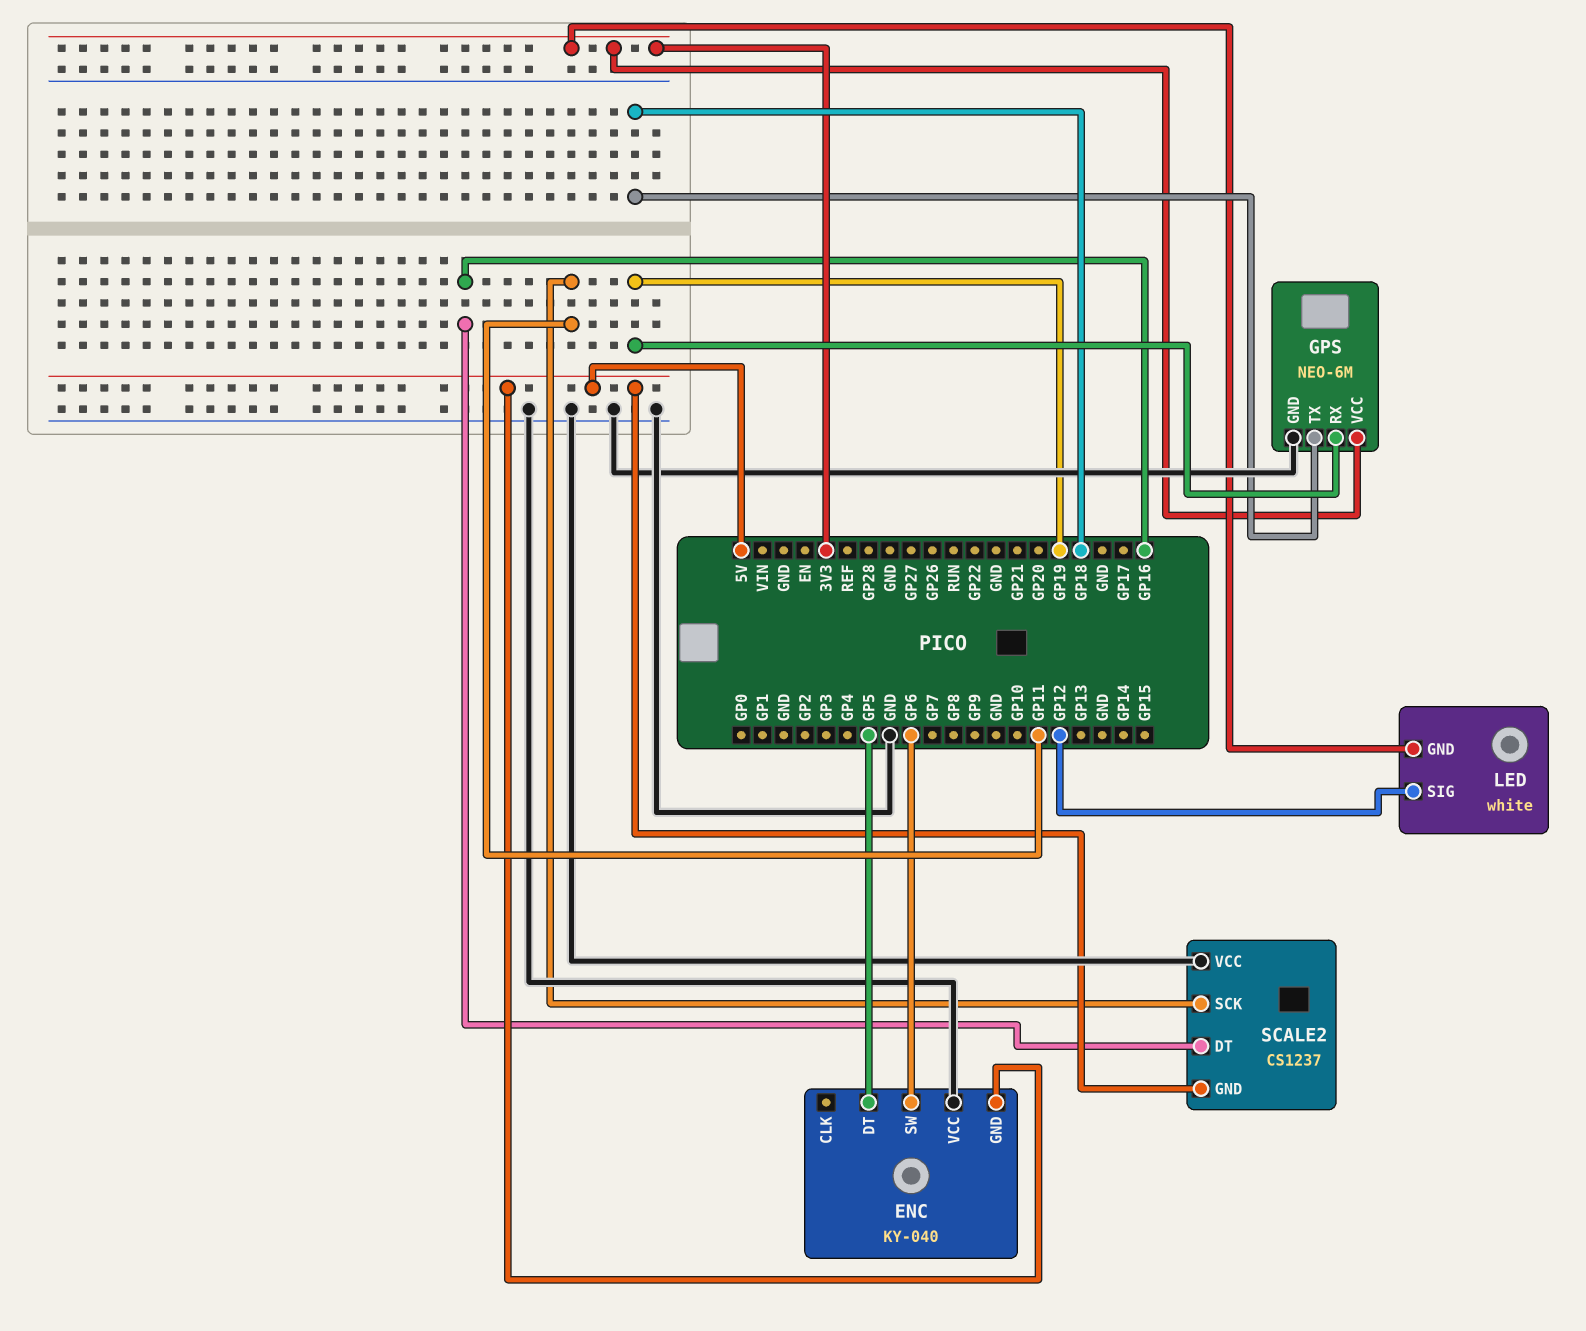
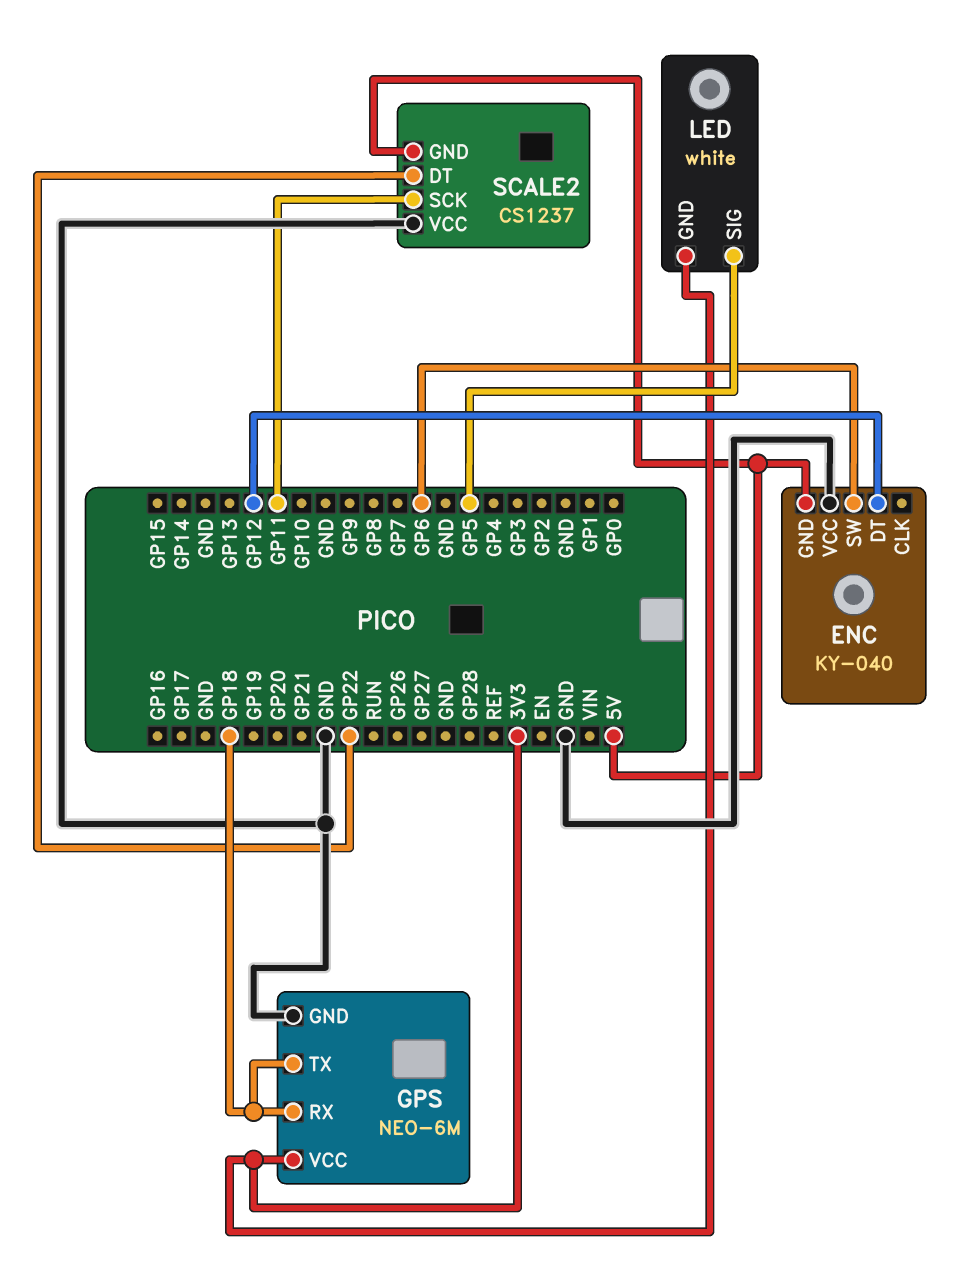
ENC pin DT: GP5 -> GP12
GPS pin RX: GP19 -> GP18
LED pin SIG: GP12 -> GP5
SCALE2 pin DT: GP16 -> GP22

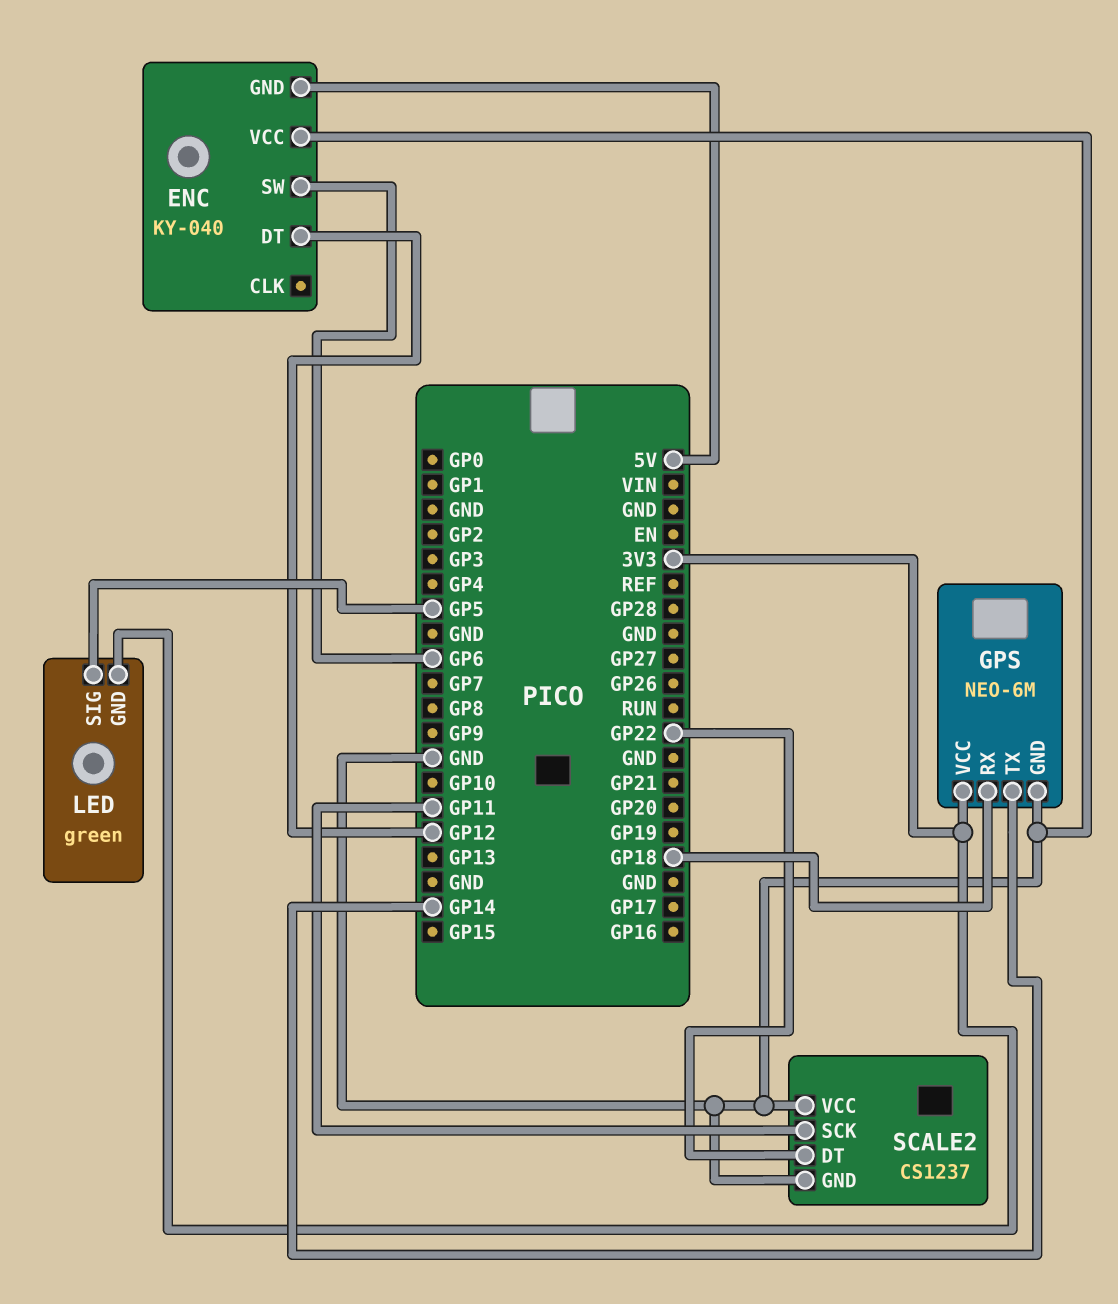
GPS pin TX: GP18 -> GP14
LED: white -> green
SCALE2 pin GND: 5V -> GND

